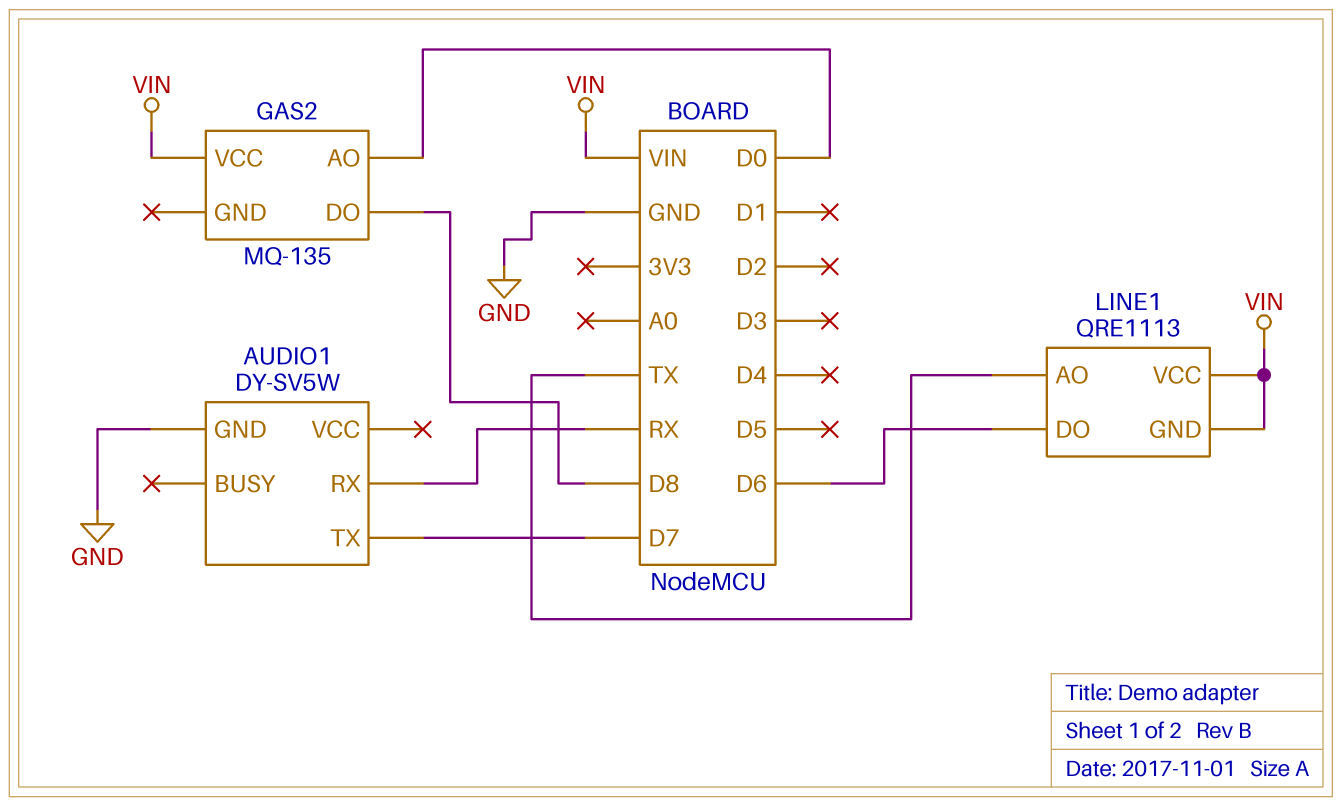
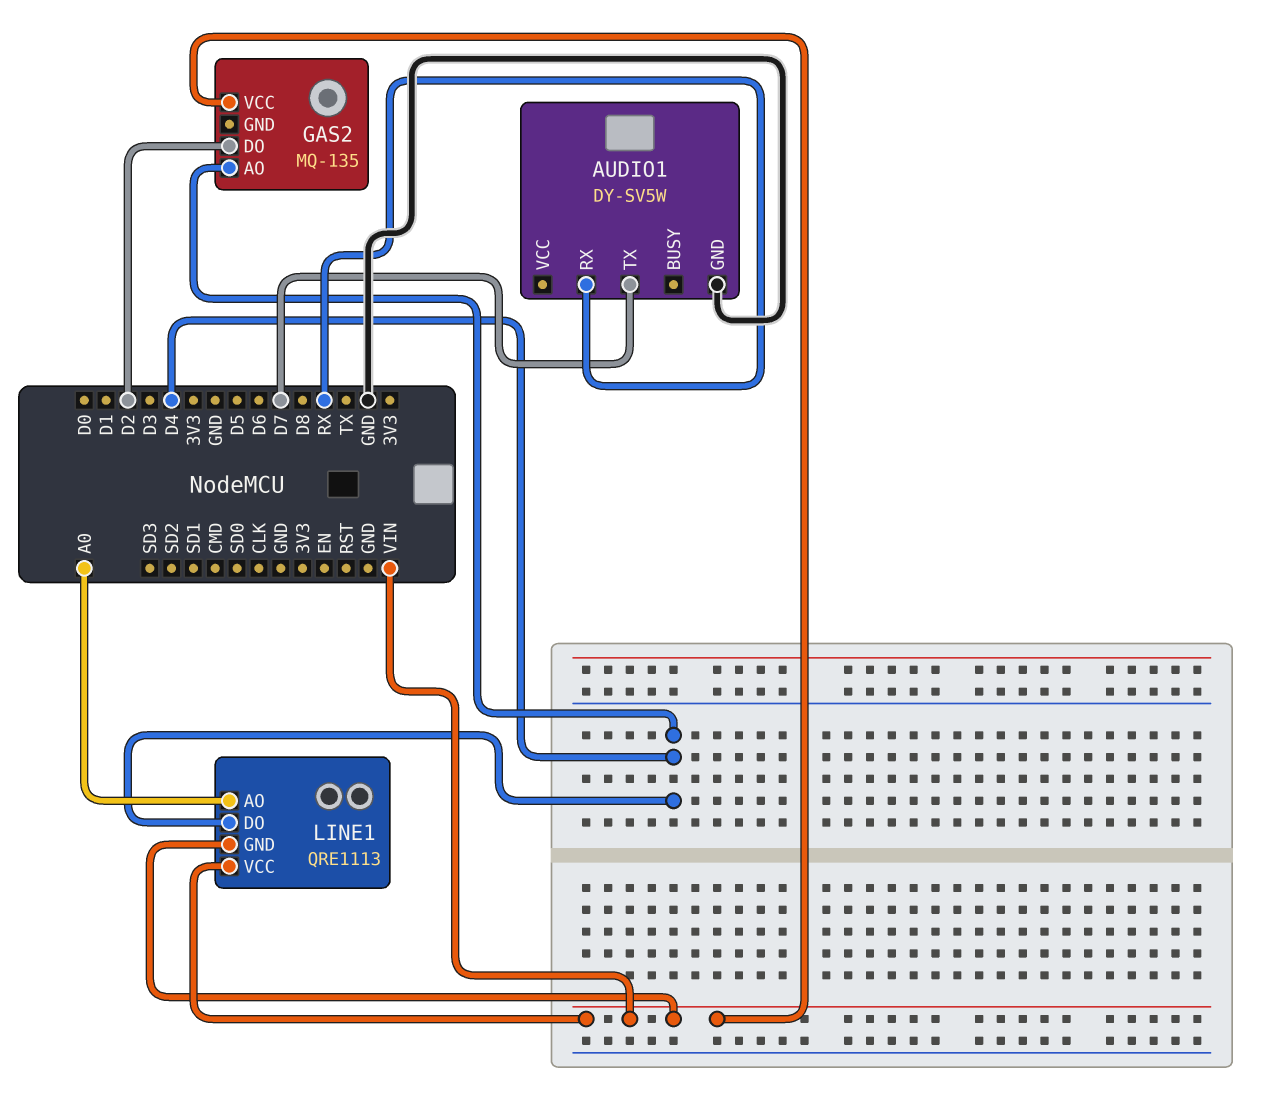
GAS2 pin AO: D0 -> D4
GAS2 pin DO: D8 -> D2
LINE1 pin AO: TX -> A0
LINE1 pin DO: D6 -> D4

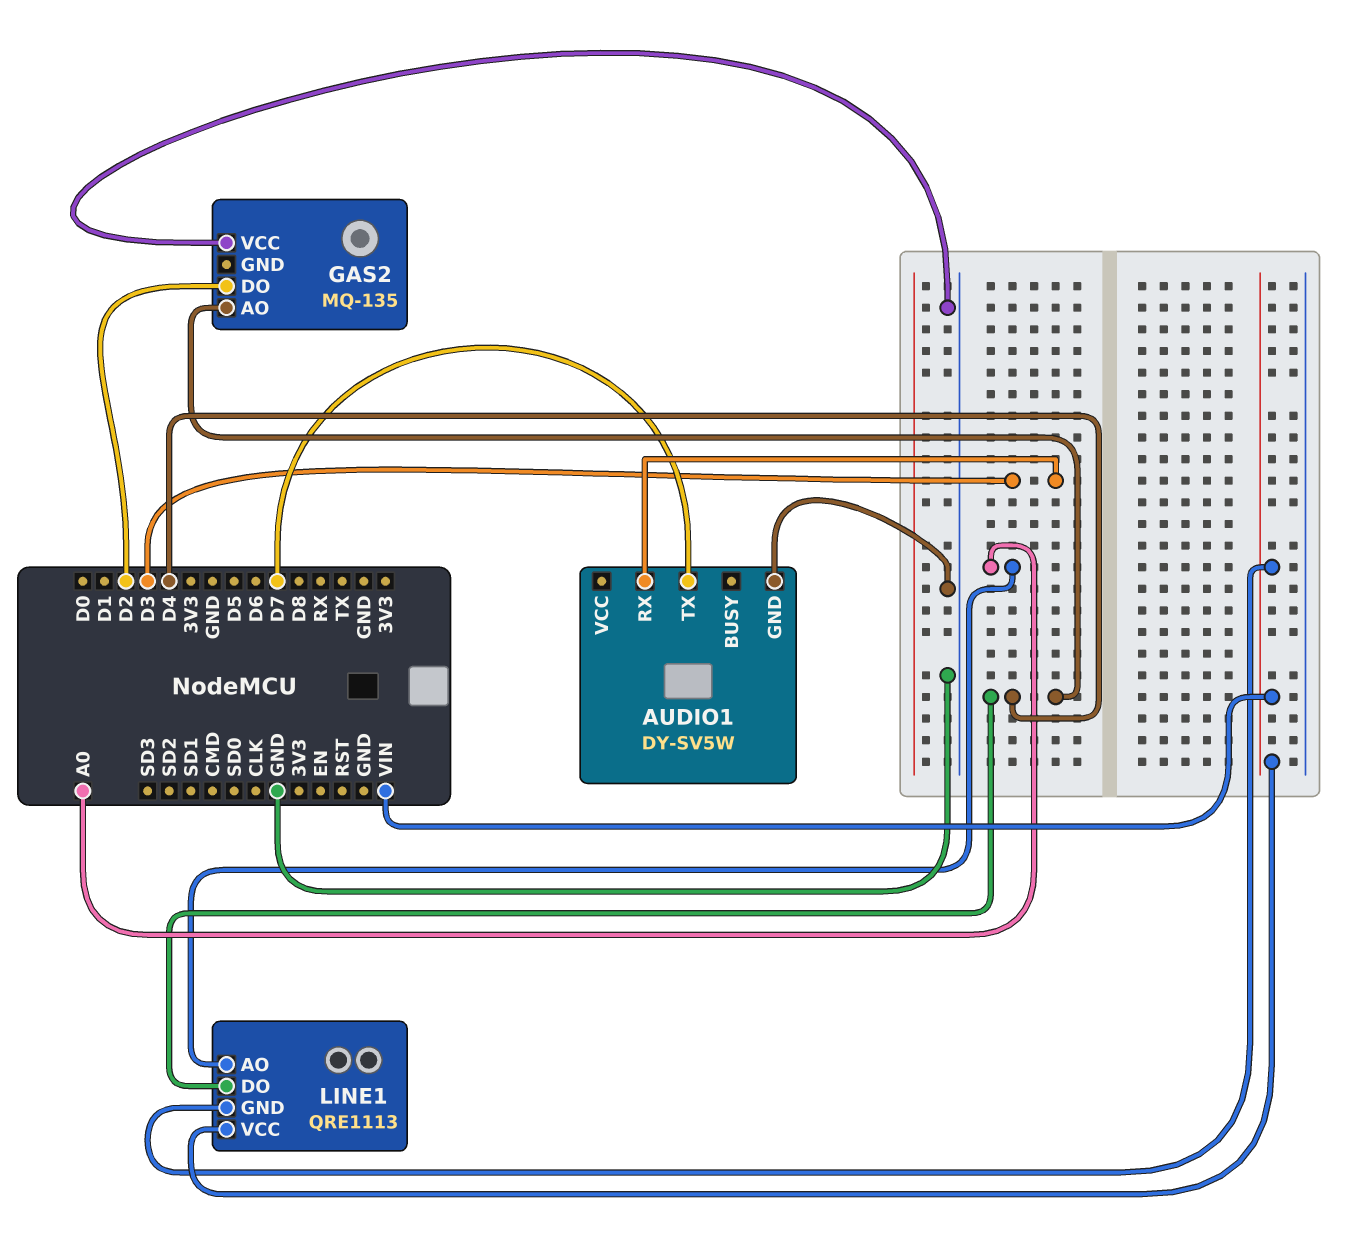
AUDIO1 pin RX: RX -> D3
GAS2 pin VCC: VIN -> GND

